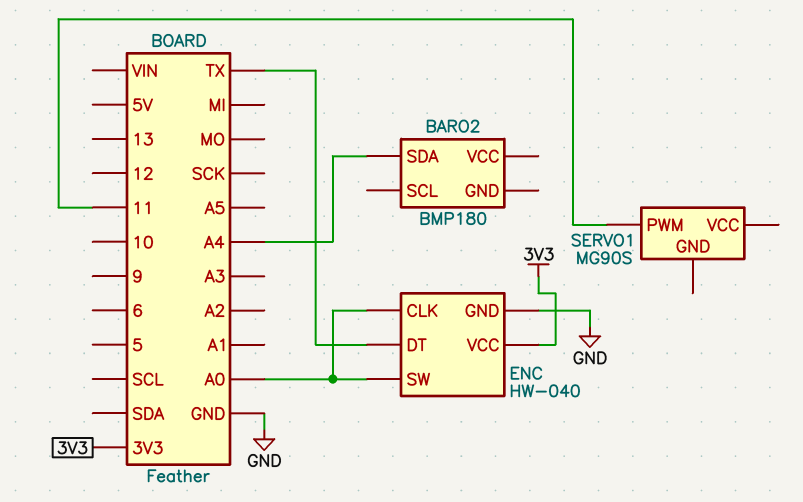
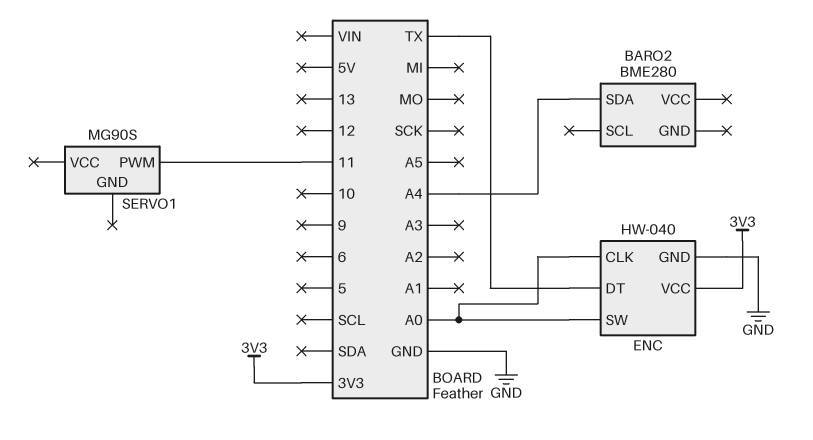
BARO2: BMP180 -> BME280

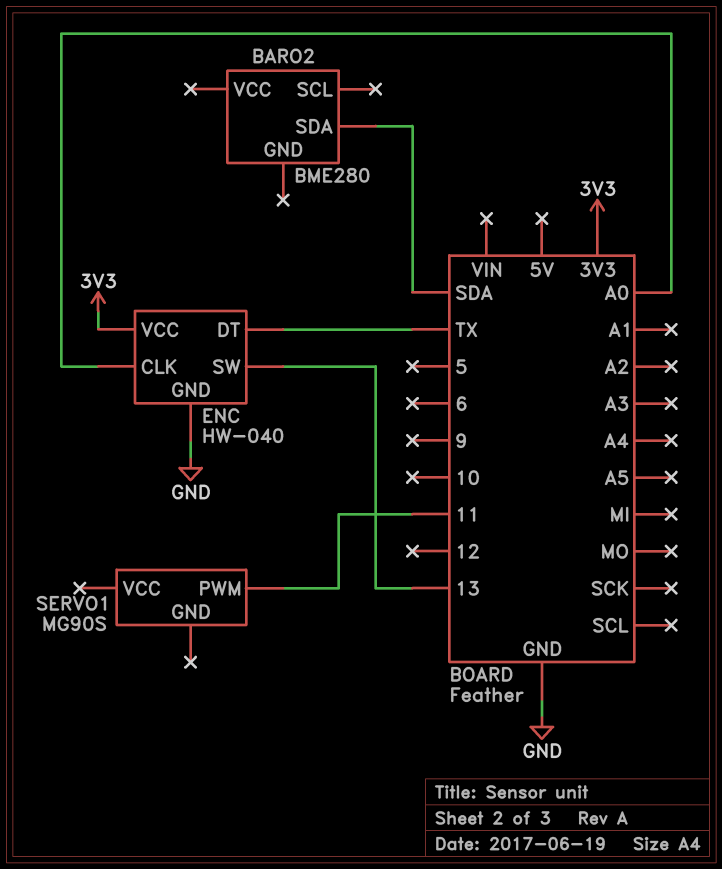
BARO2 pin SDA: A4 -> SDA
ENC pin SW: A0 -> 13

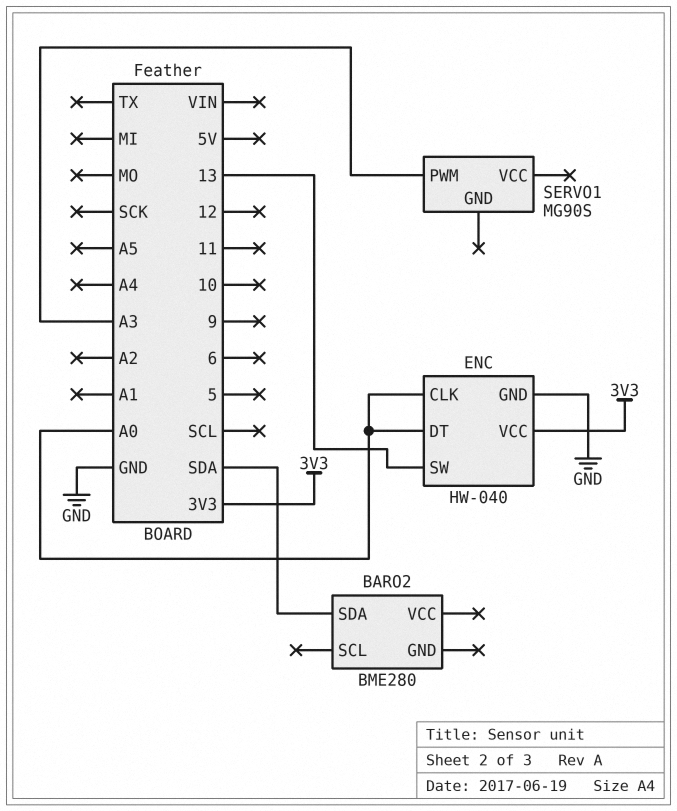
ENC pin DT: TX -> A0
SERVO1 pin PWM: 11 -> A3

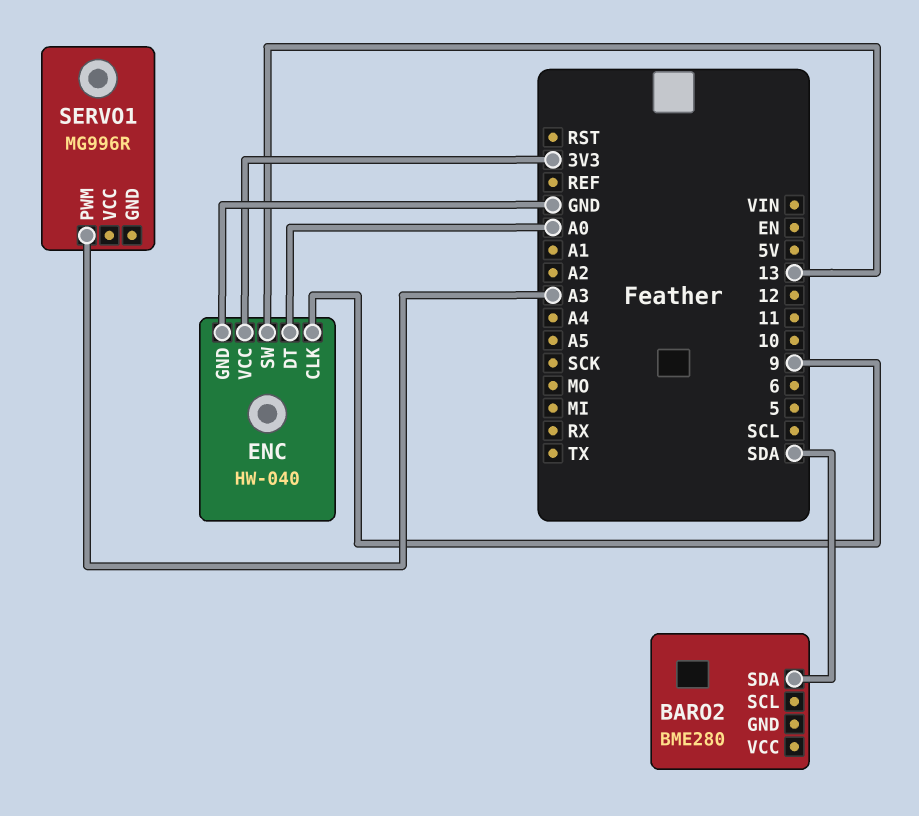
ENC pin CLK: A0 -> 9
SERVO1: MG90S -> MG996R

